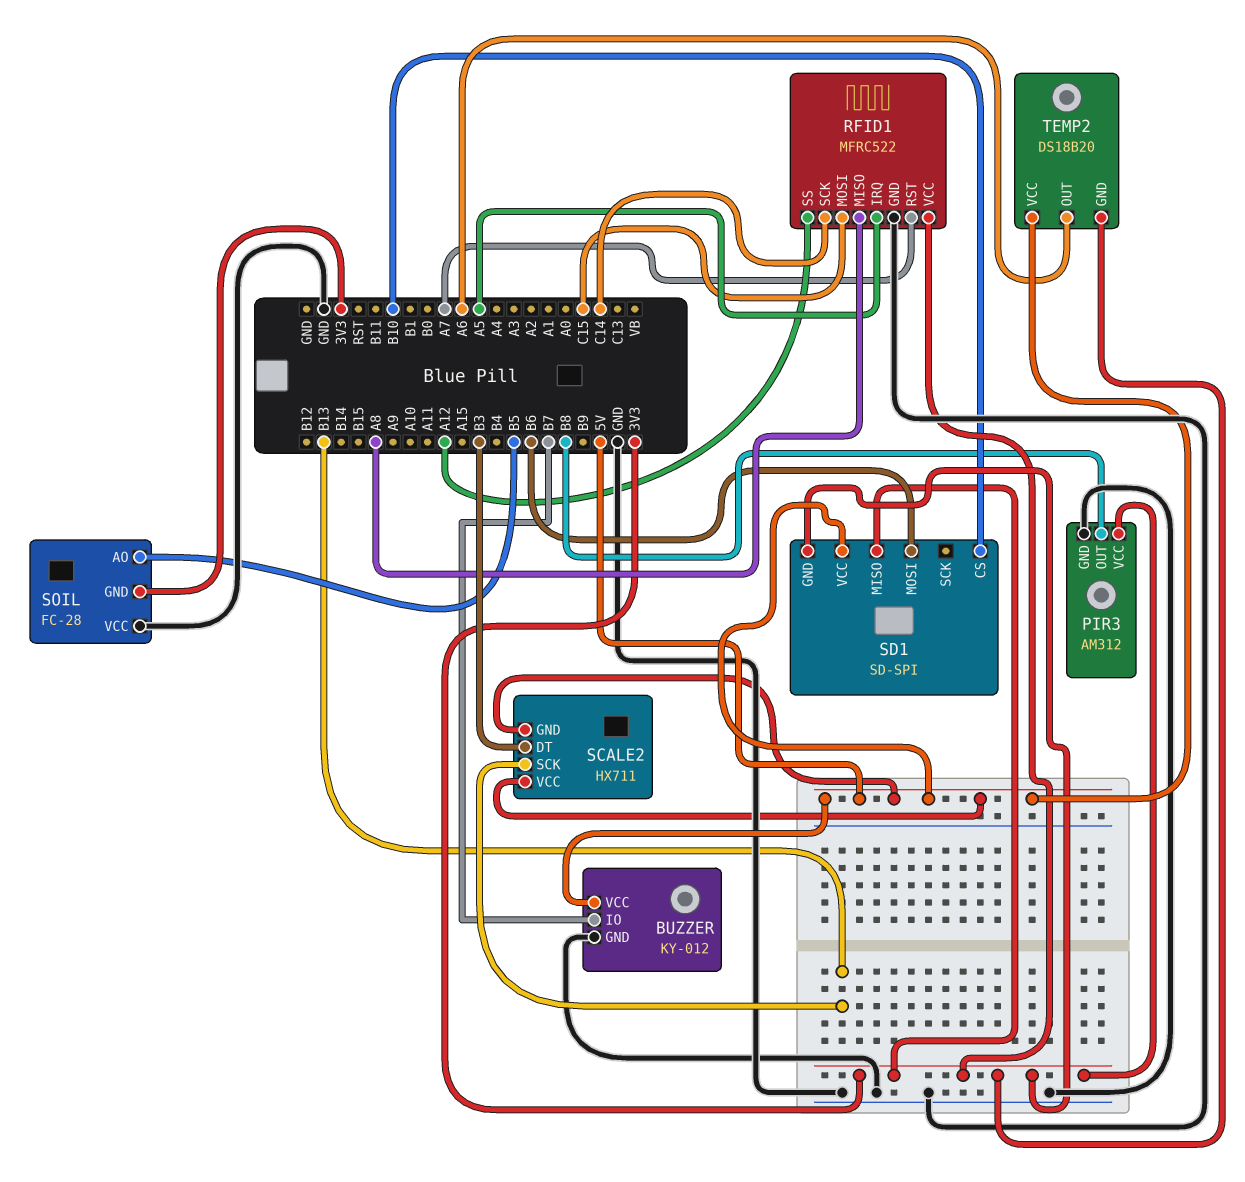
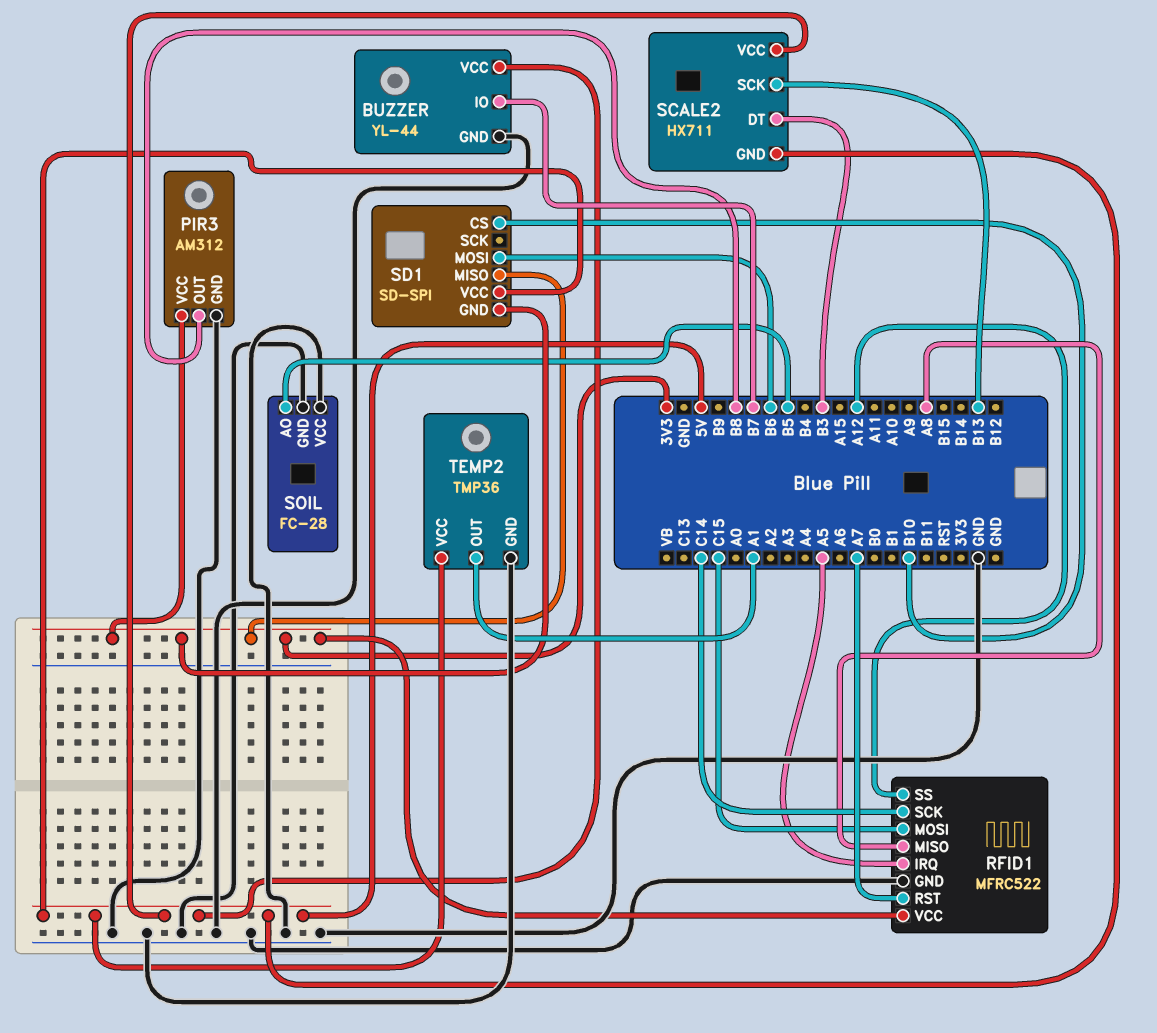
BUZZER: KY-012 -> YL-44
SOIL pin GND: 3V3 -> GND
TEMP2: DS18B20 -> TMP36
TEMP2 pin GND: 3V3 -> GND
TEMP2 pin OUT: A6 -> A1

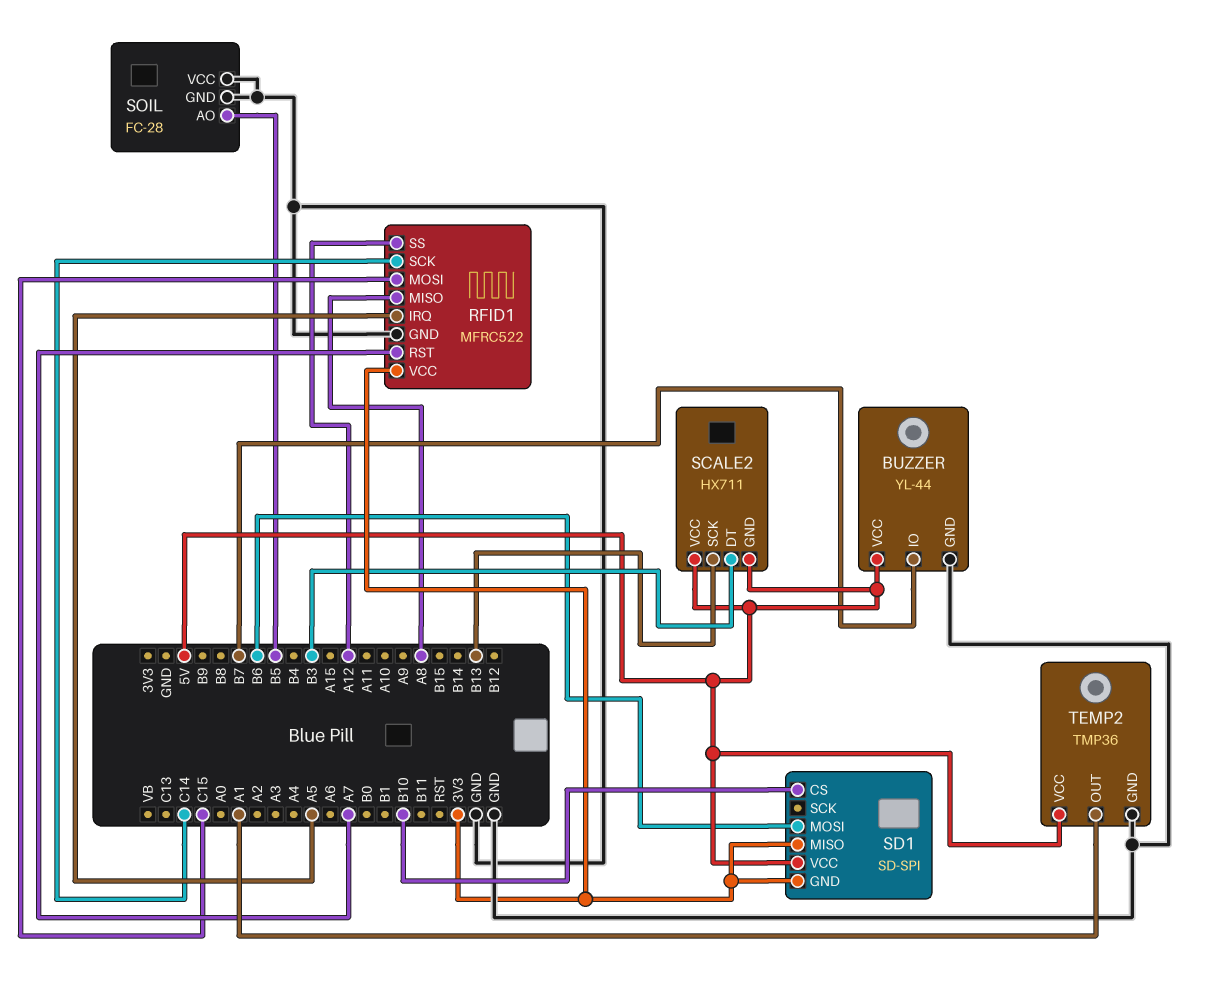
PIR3: AM312 -> none
PIR3 pin GND: GND -> none
PIR3 pin OUT: B8 -> none
PIR3 pin VCC: 3V3 -> none

